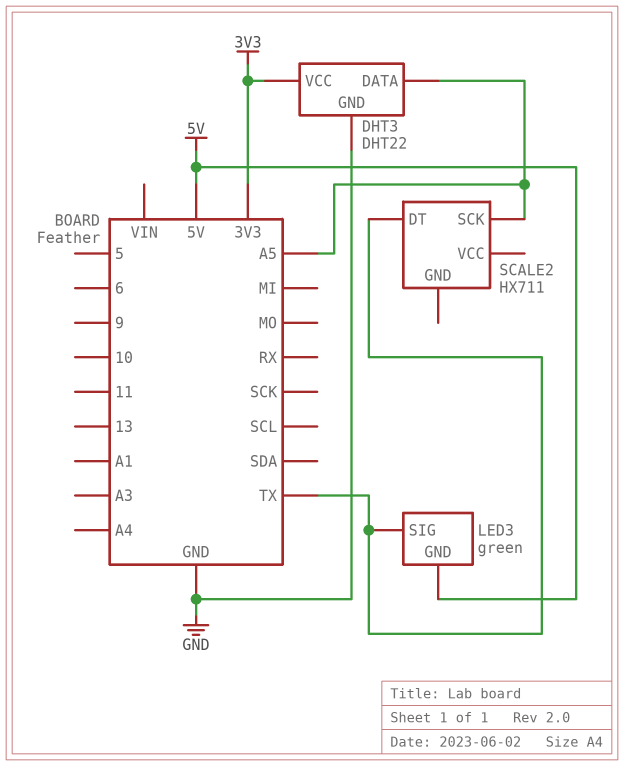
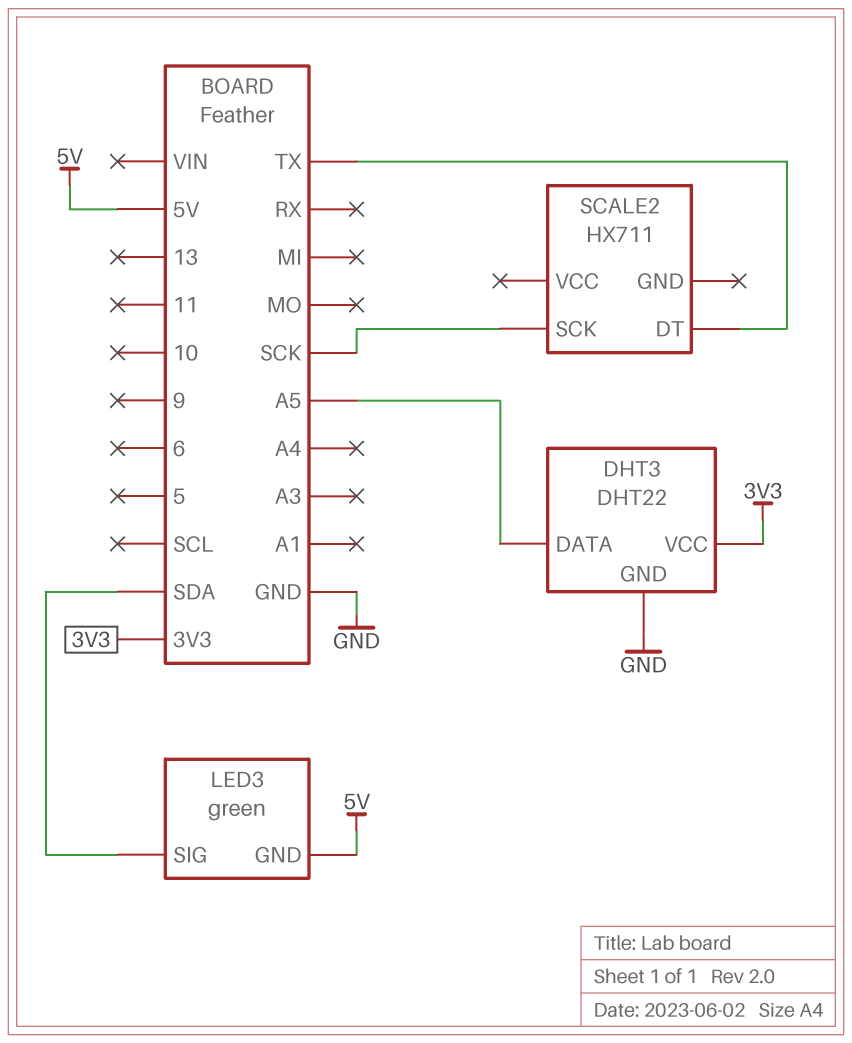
LED3 pin SIG: TX -> SDA
SCALE2 pin SCK: A5 -> SCK

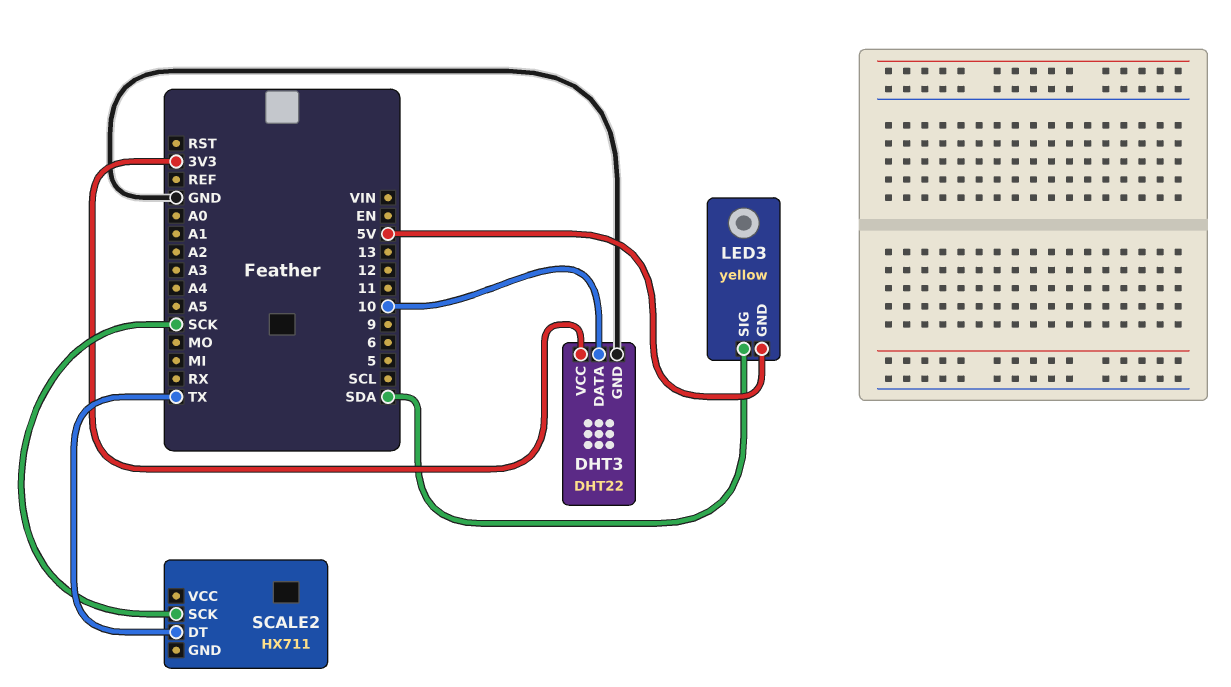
DHT3 pin DATA: A5 -> 10
LED3: green -> yellow

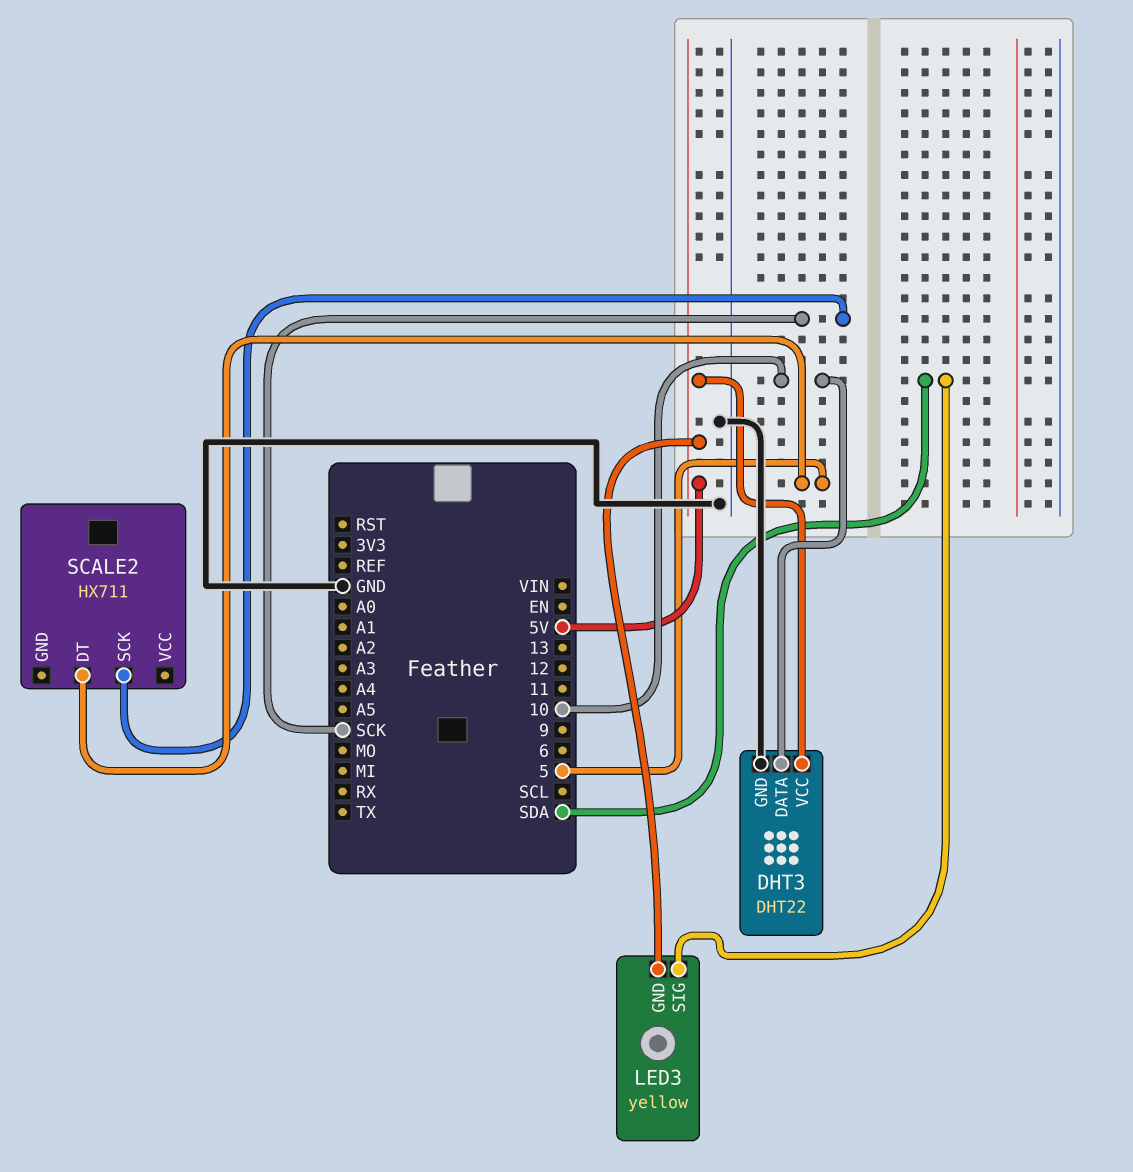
DHT3 pin VCC: 3V3 -> 5V
SCALE2 pin DT: TX -> 5

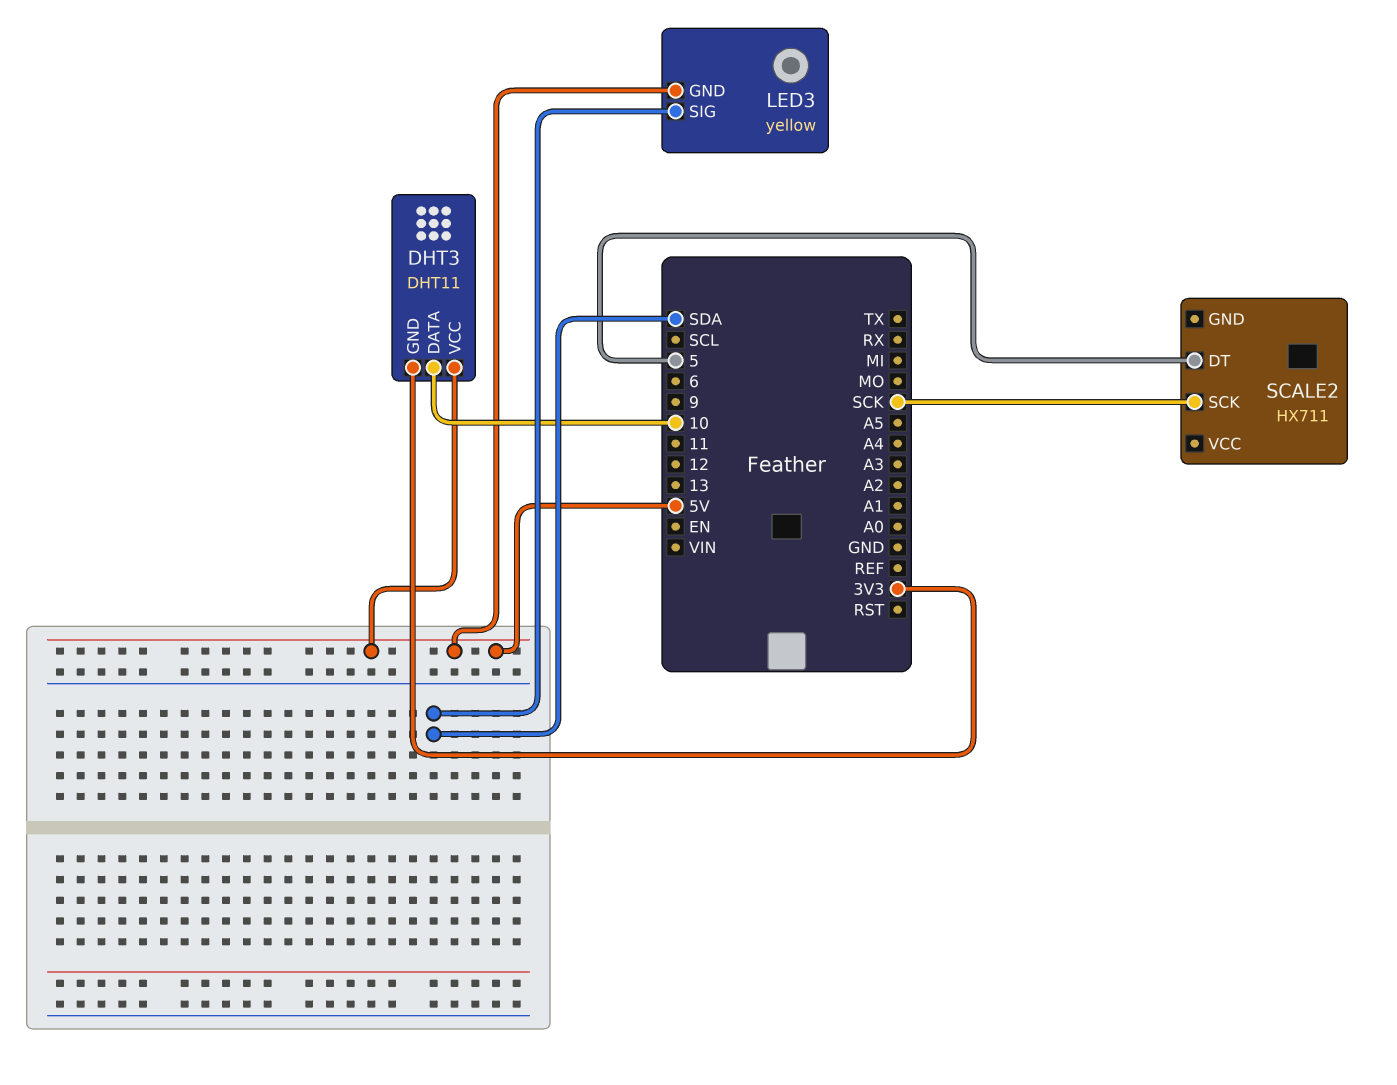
DHT3: DHT22 -> DHT11
DHT3 pin GND: GND -> 3V3

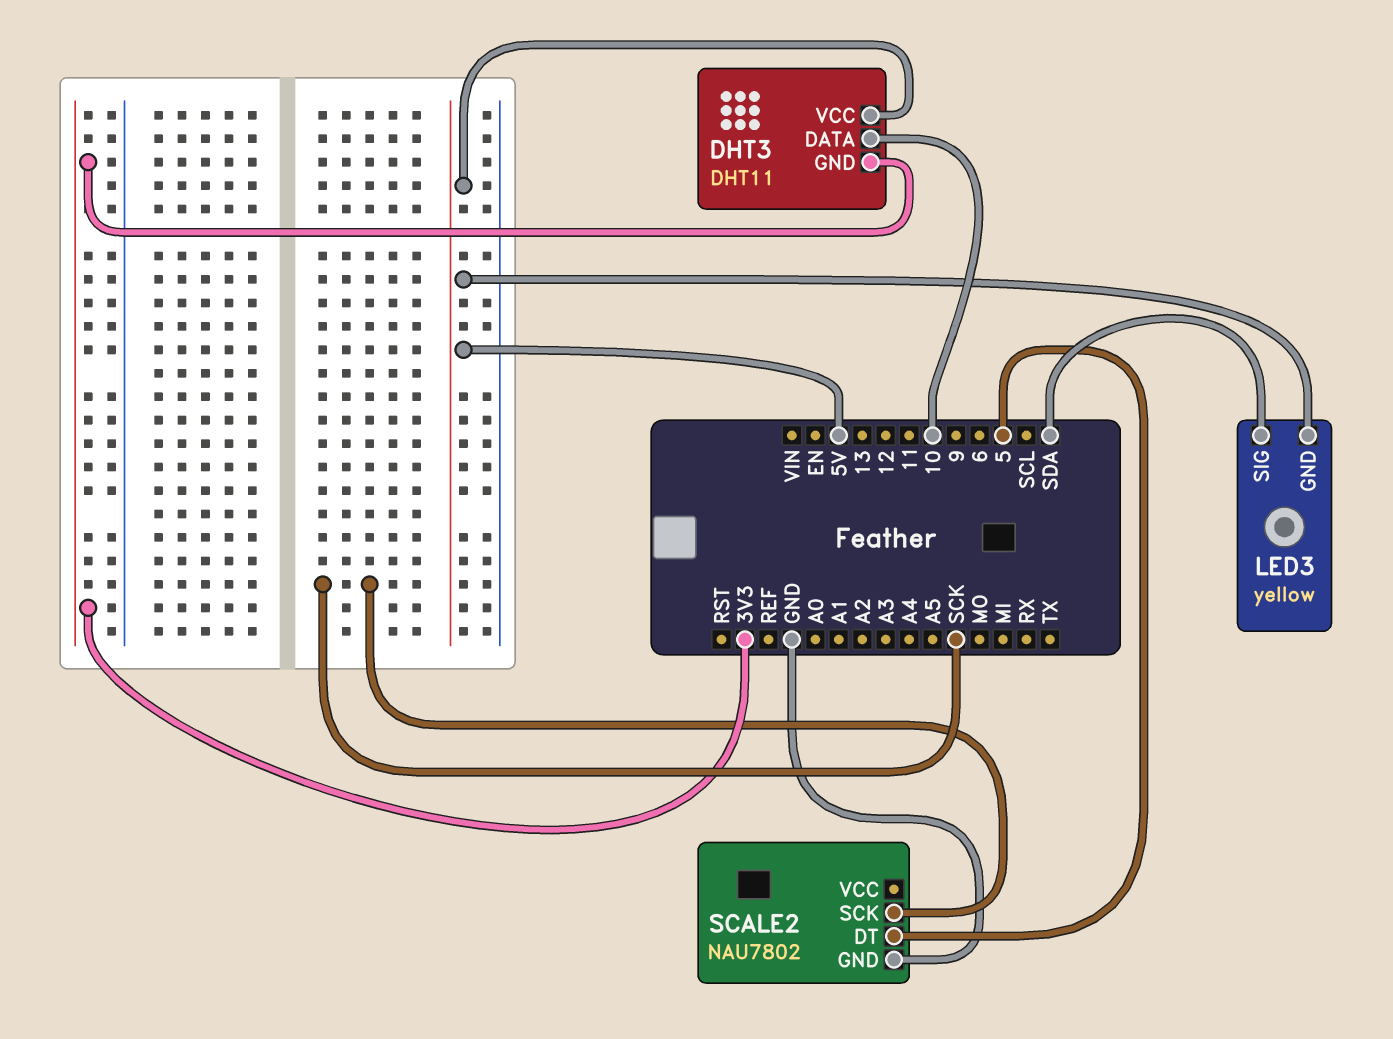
SCALE2: HX711 -> NAU7802
SCALE2 pin GND: none -> GND

